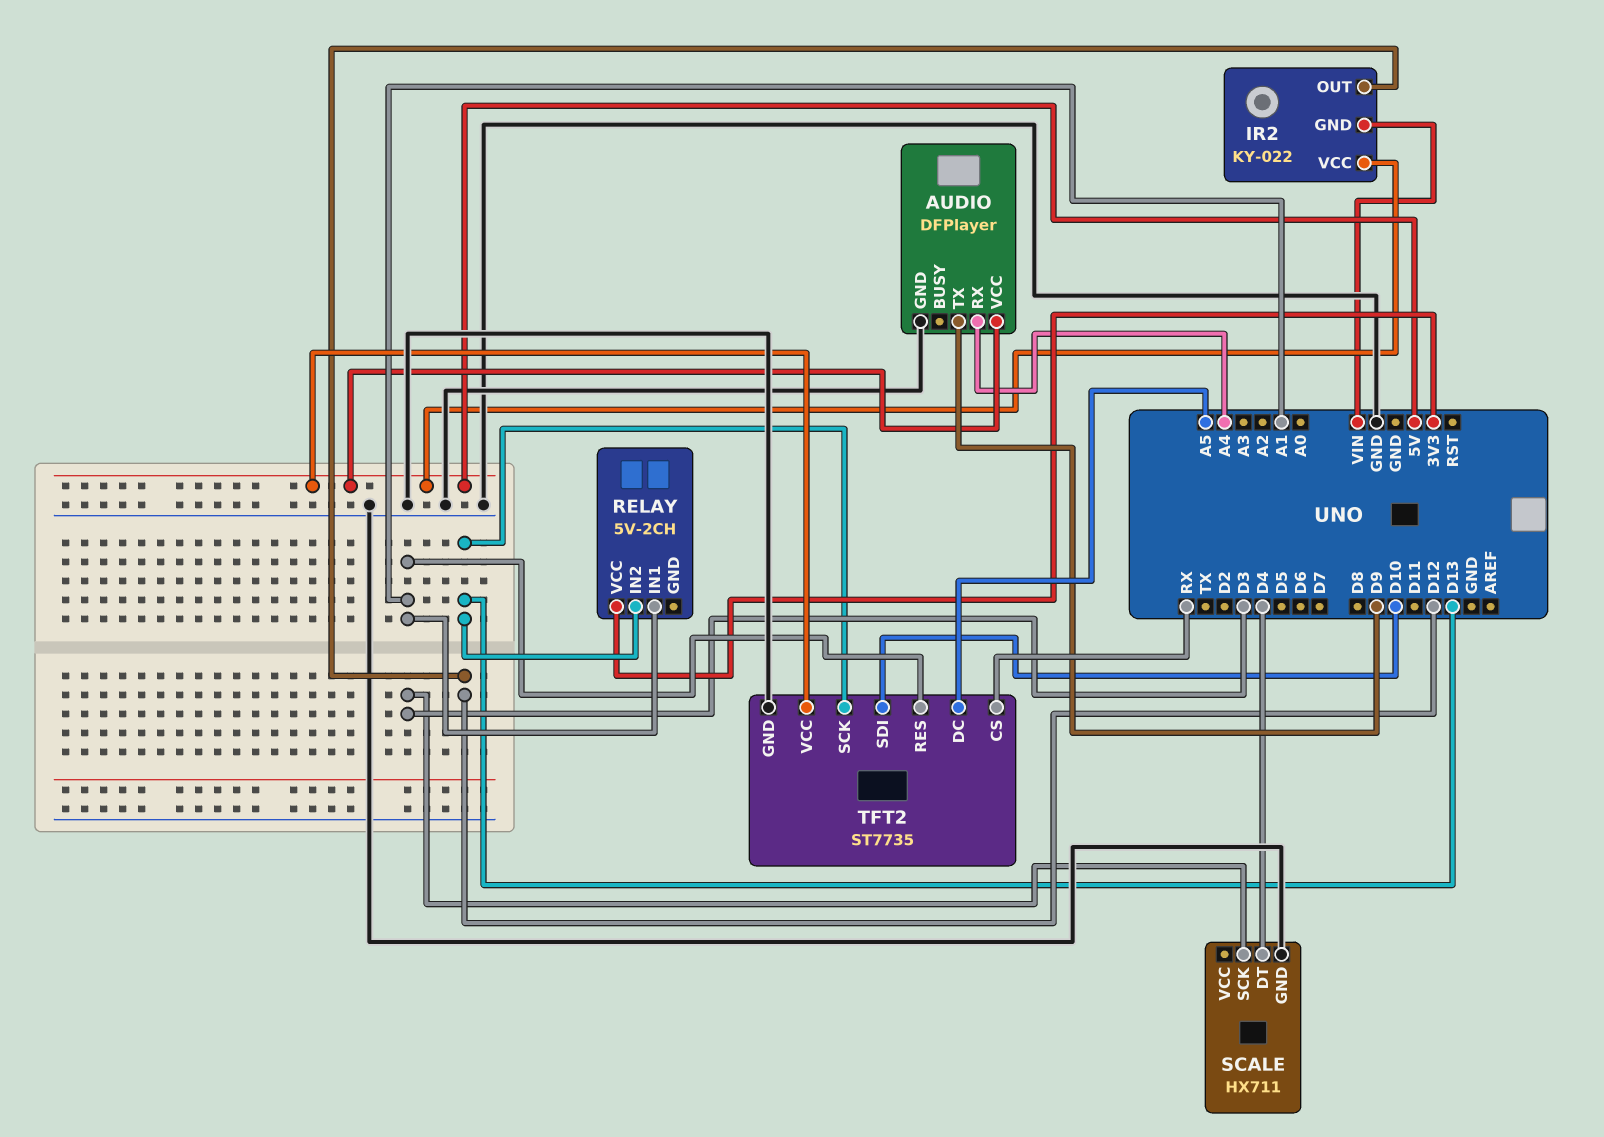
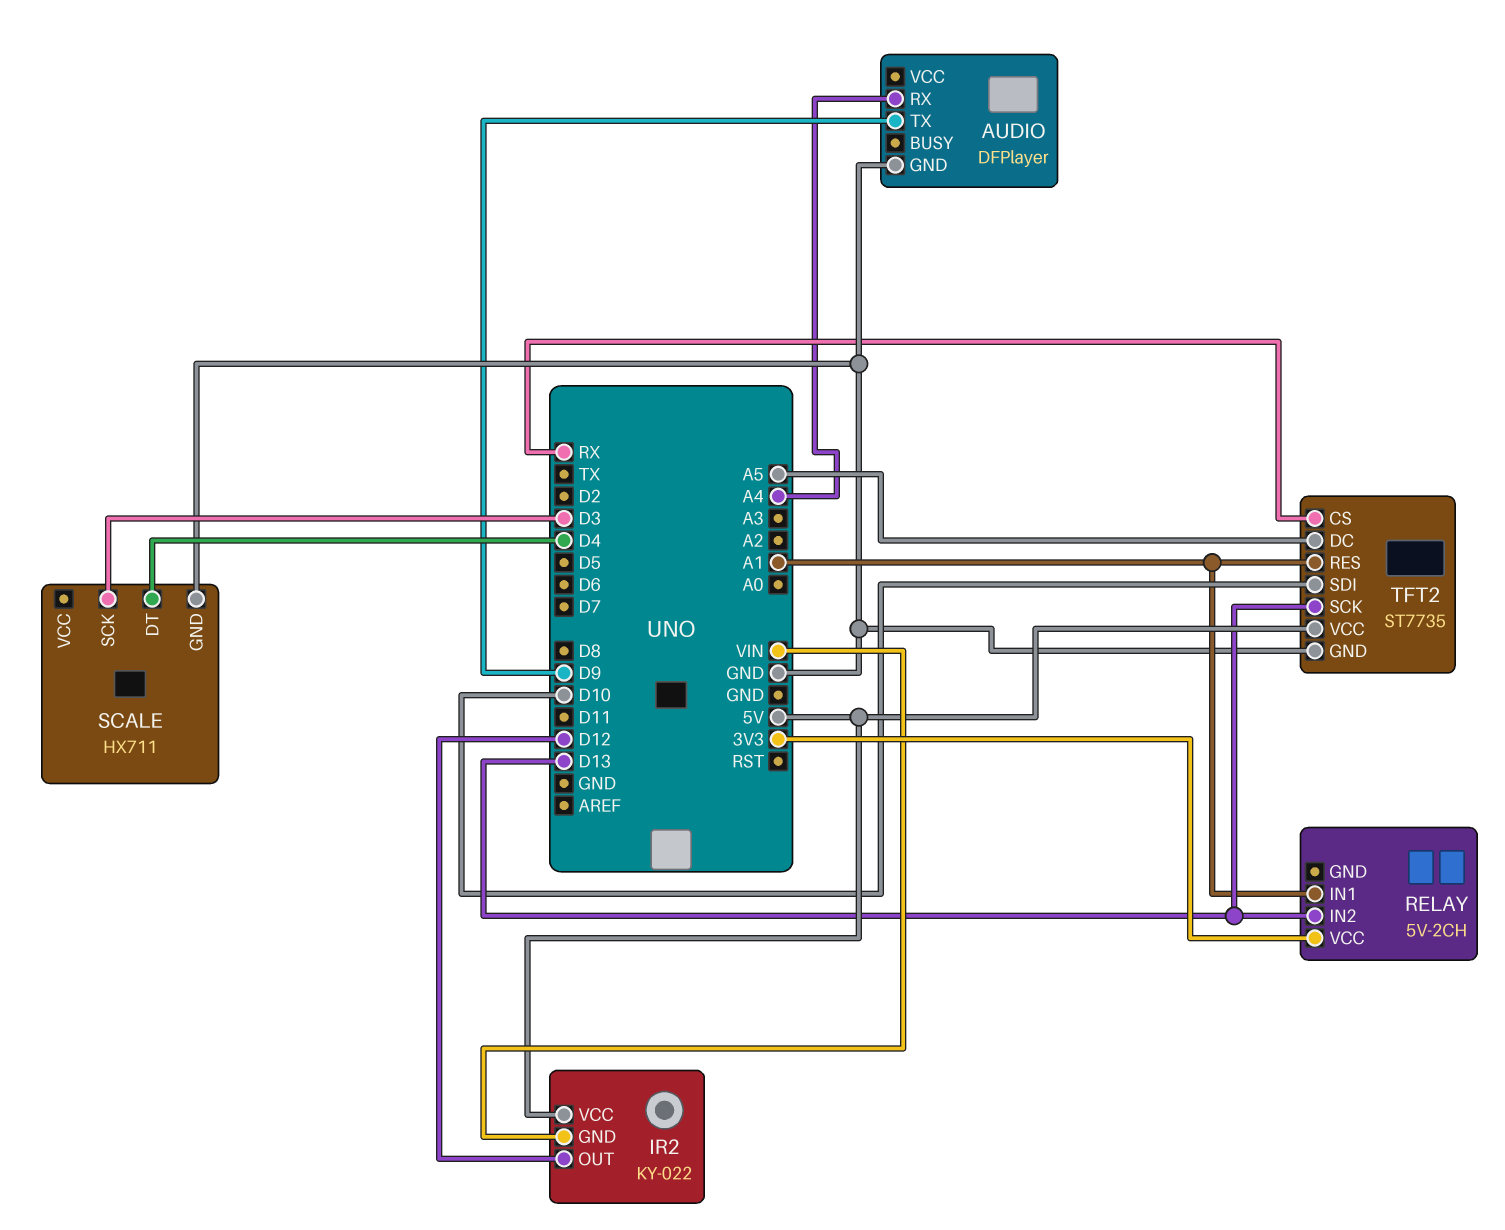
AUDIO pin VCC: 5V -> none

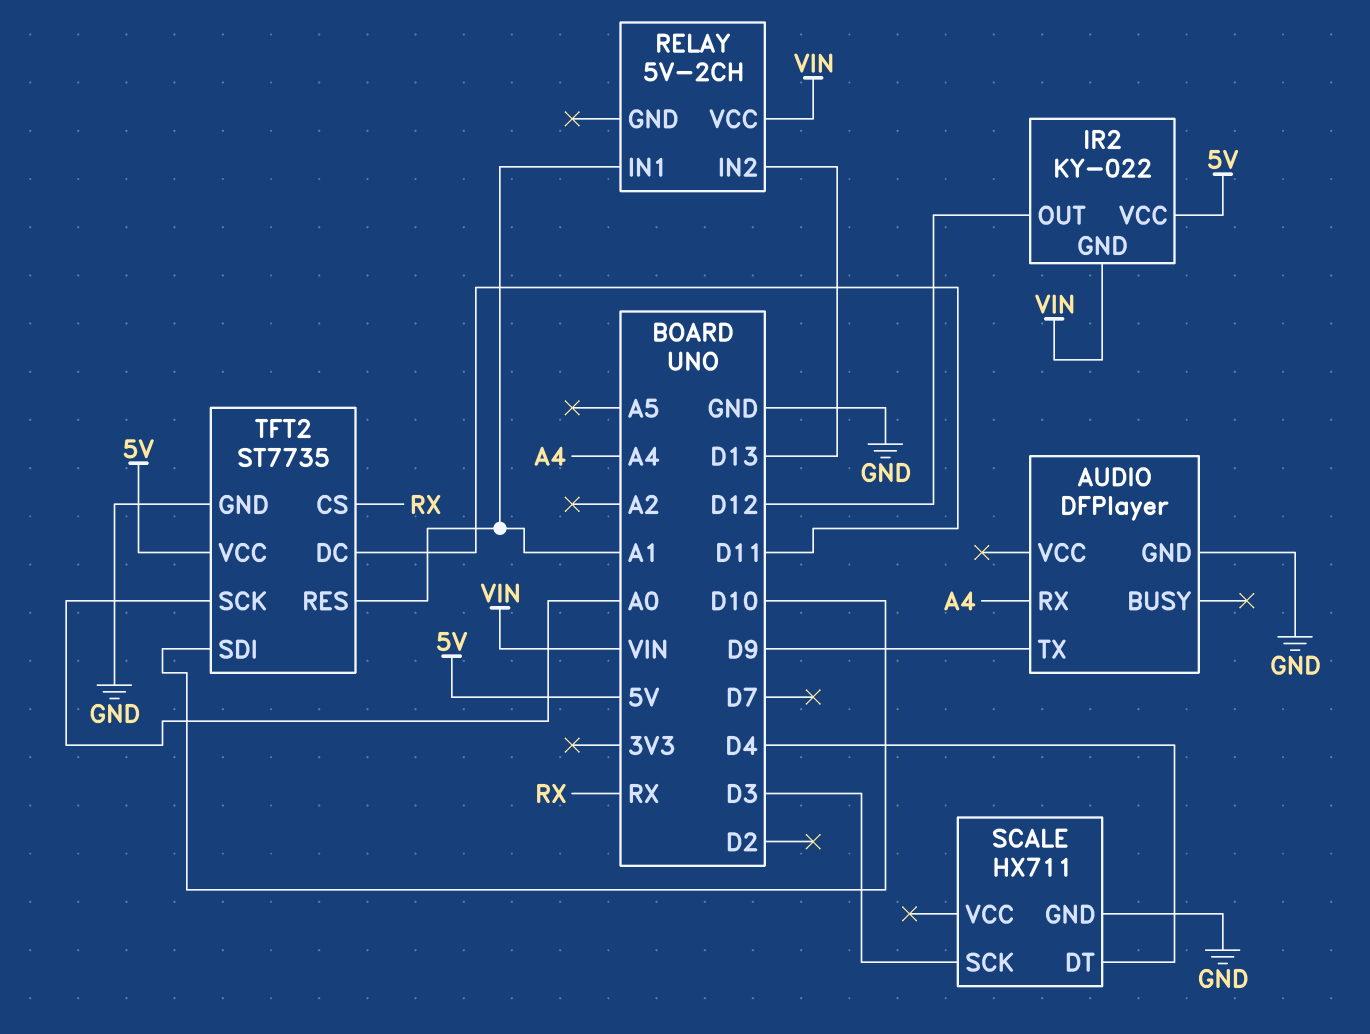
RELAY pin VCC: 3V3 -> VIN
TFT2 pin DC: A5 -> D11
TFT2 pin SCK: D13 -> A0

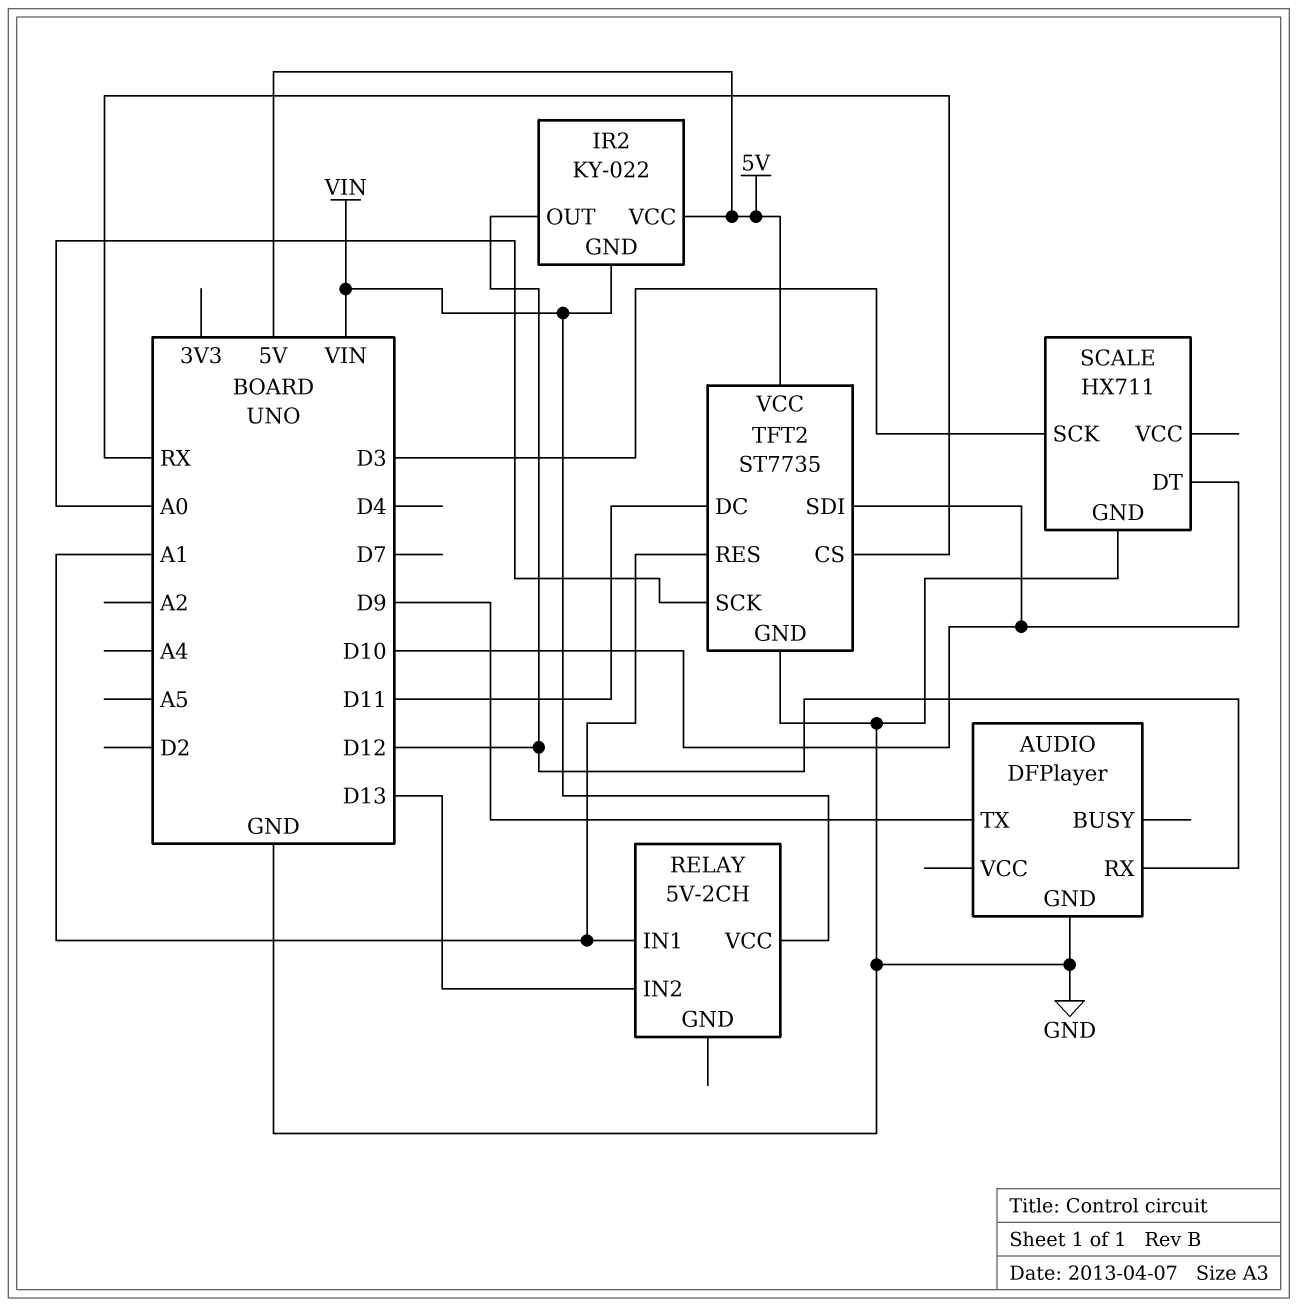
AUDIO pin RX: A4 -> D12
SCALE pin DT: D4 -> D10

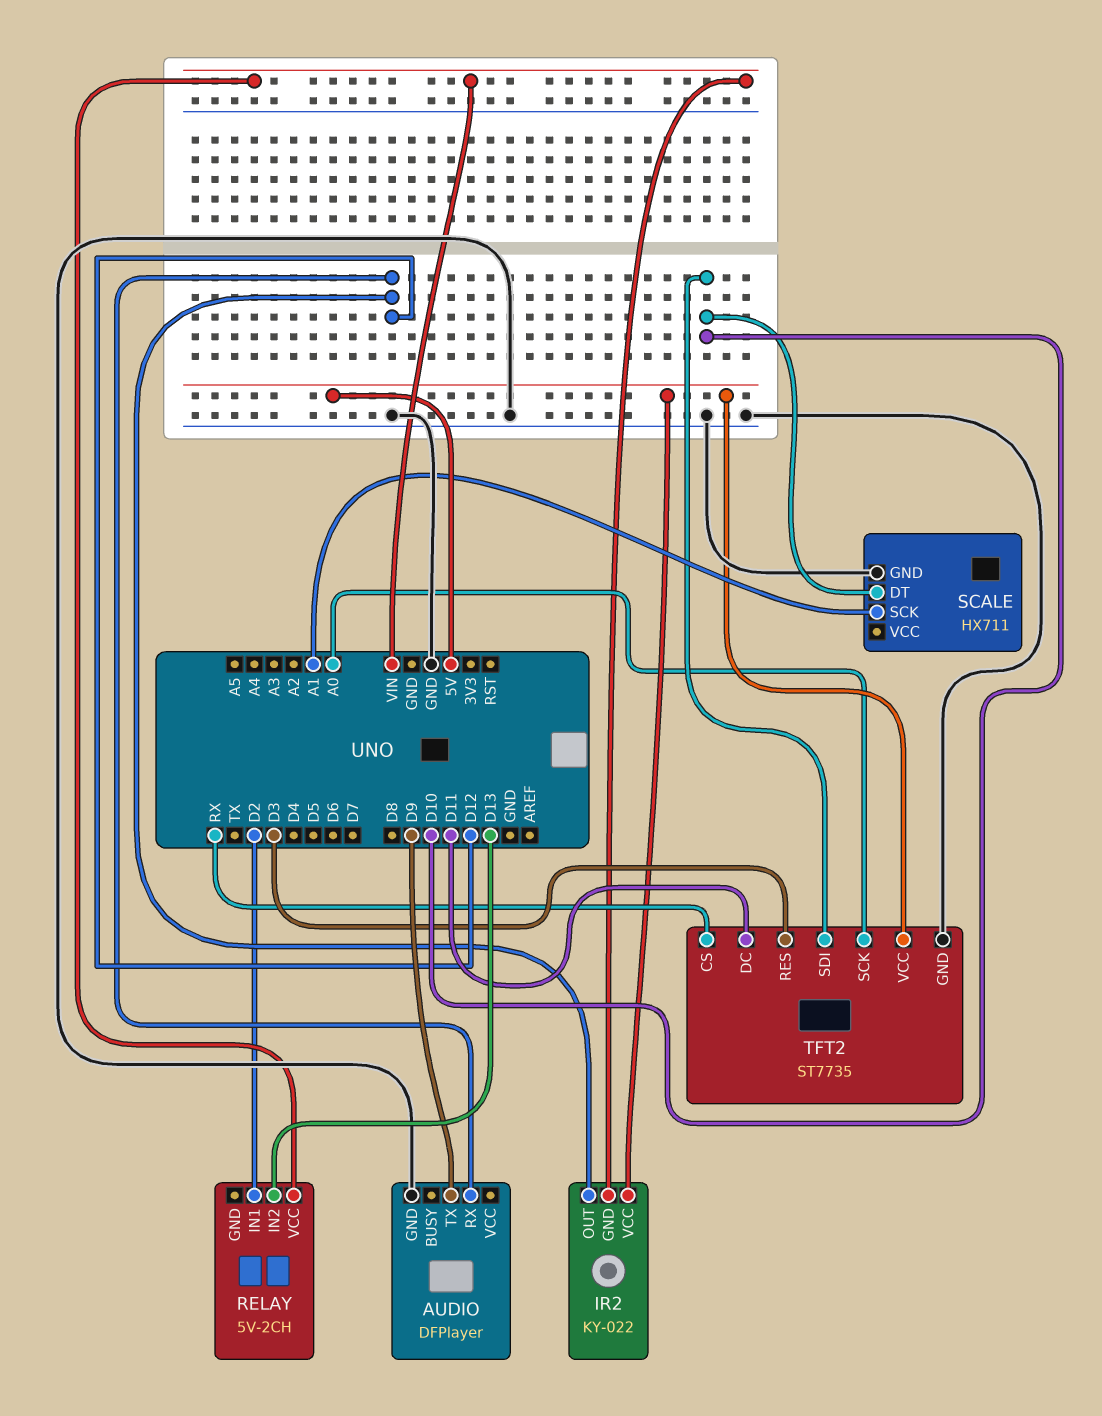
RELAY pin IN1: A1 -> D2
SCALE pin SCK: D3 -> A1
TFT2 pin RES: A1 -> D3

